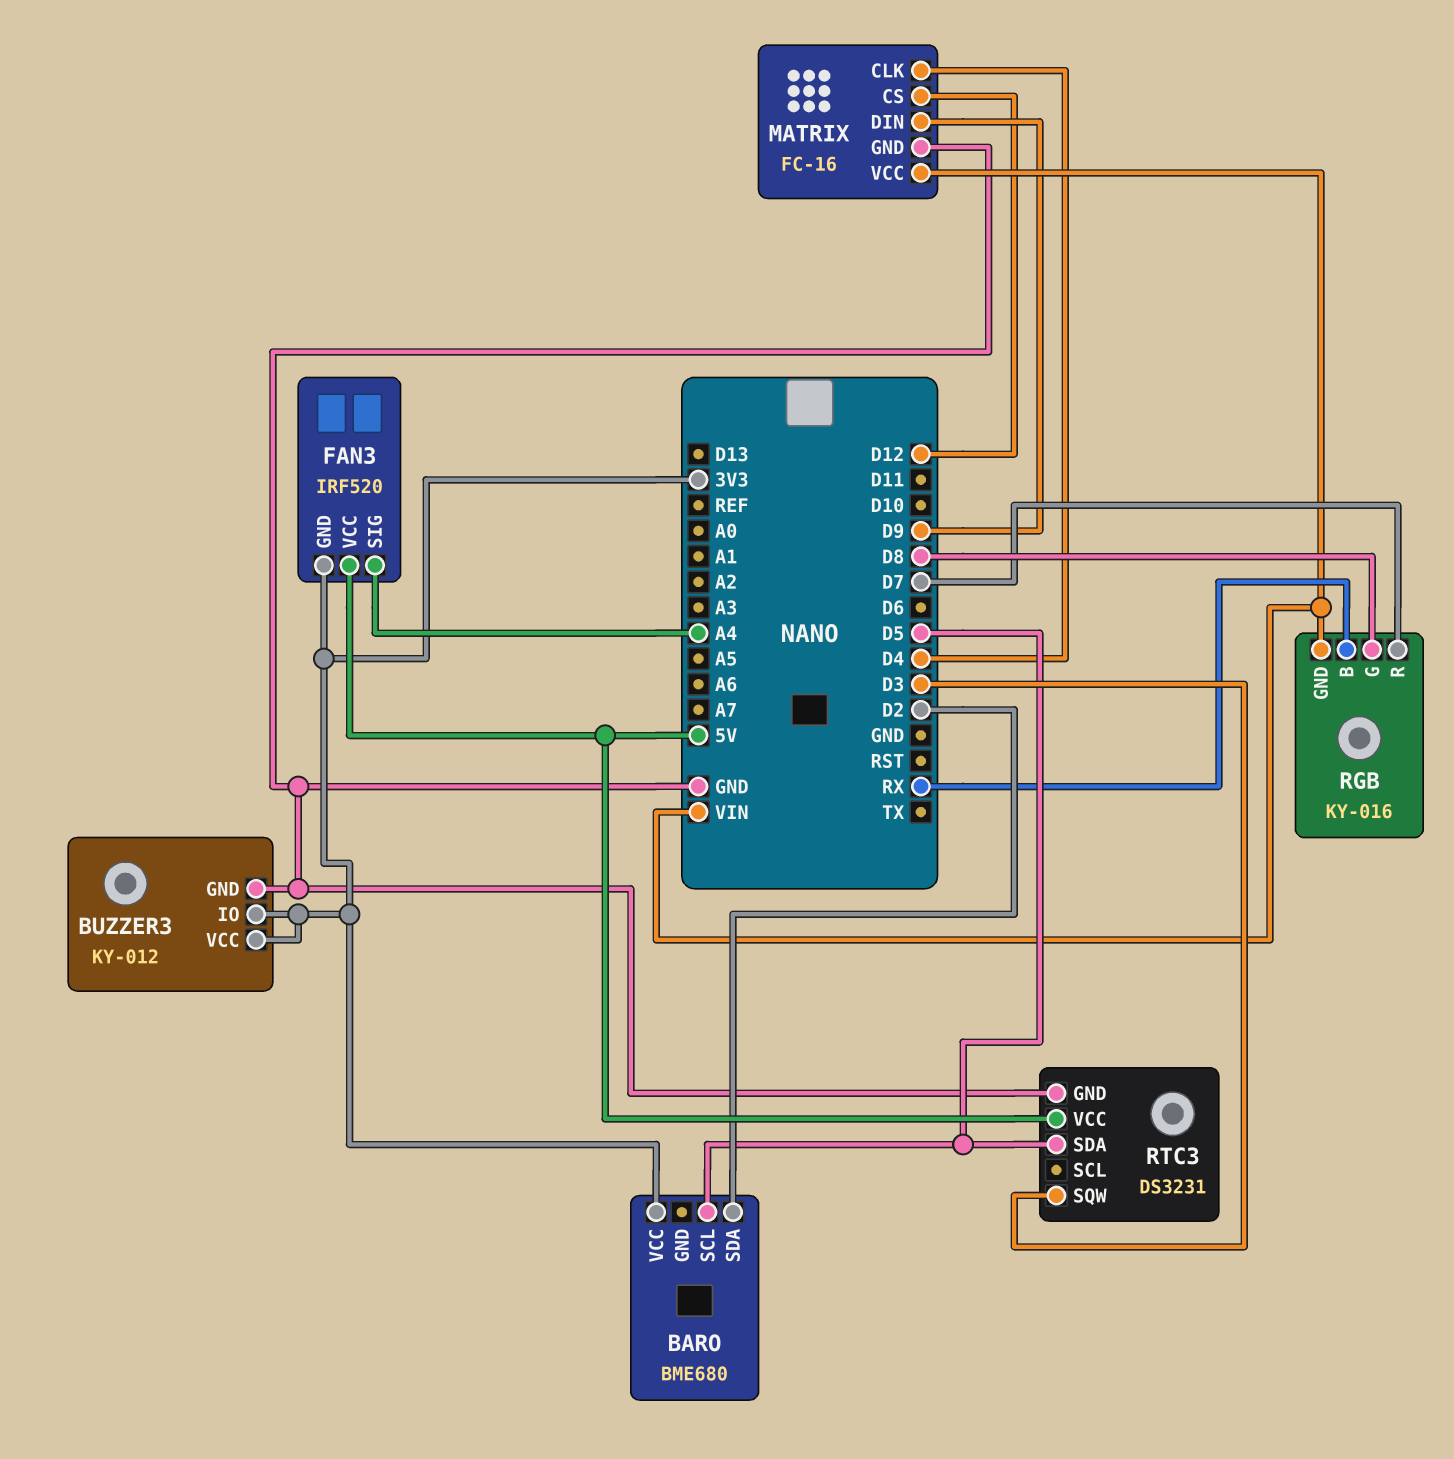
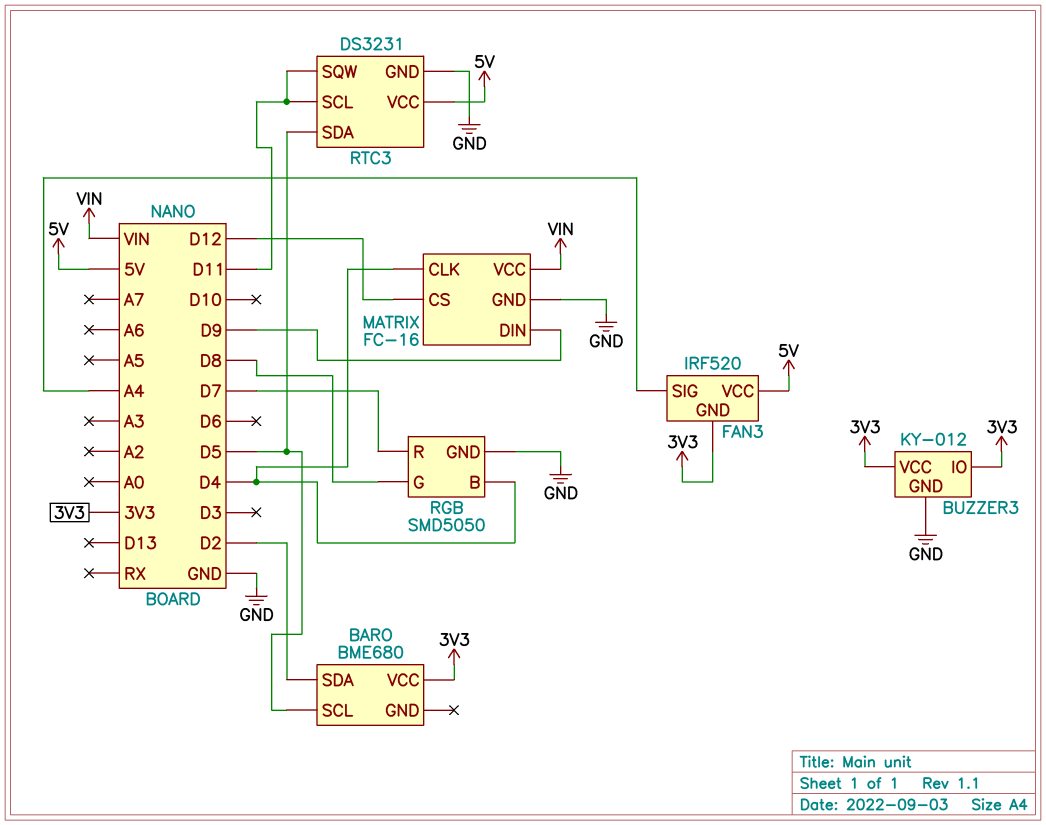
RGB: KY-016 -> SMD5050
RGB pin B: RX -> D4
RGB pin GND: VIN -> GND
RTC3 pin SCL: none -> D11
RTC3 pin SQW: D3 -> D11

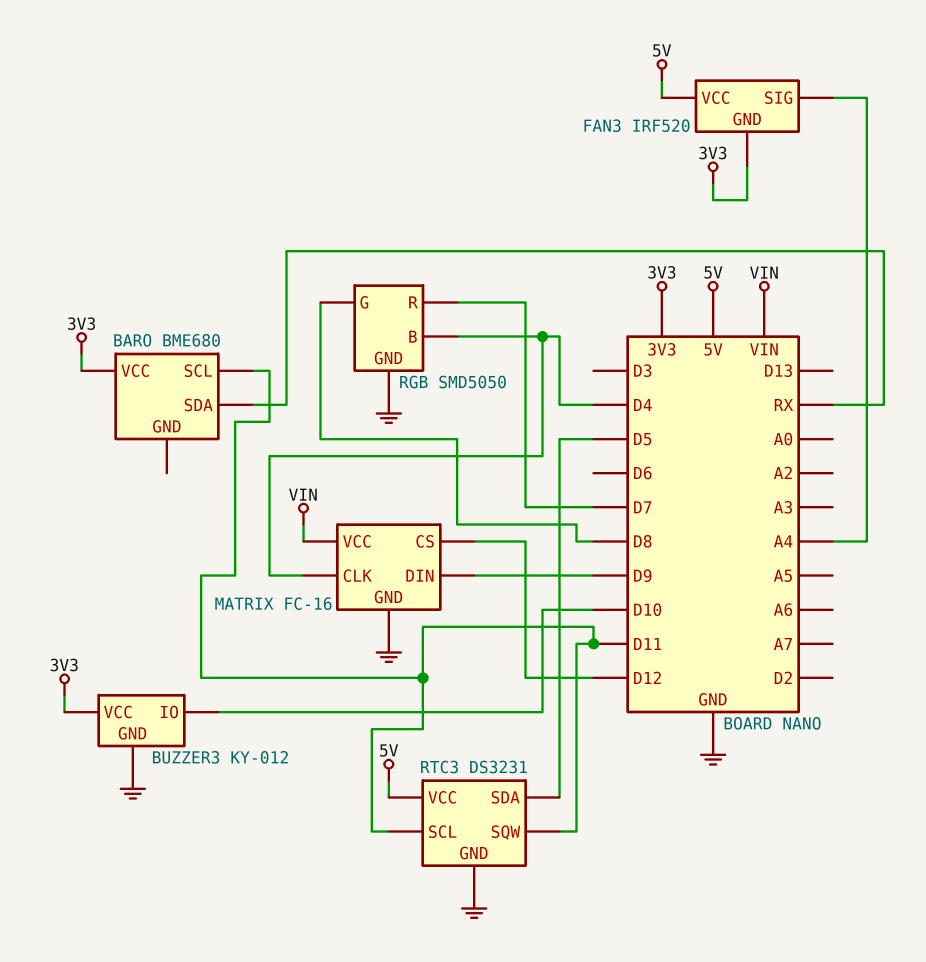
BARO pin SCL: D5 -> D11
BARO pin SDA: D2 -> RX
BUZZER3 pin IO: 3V3 -> D10

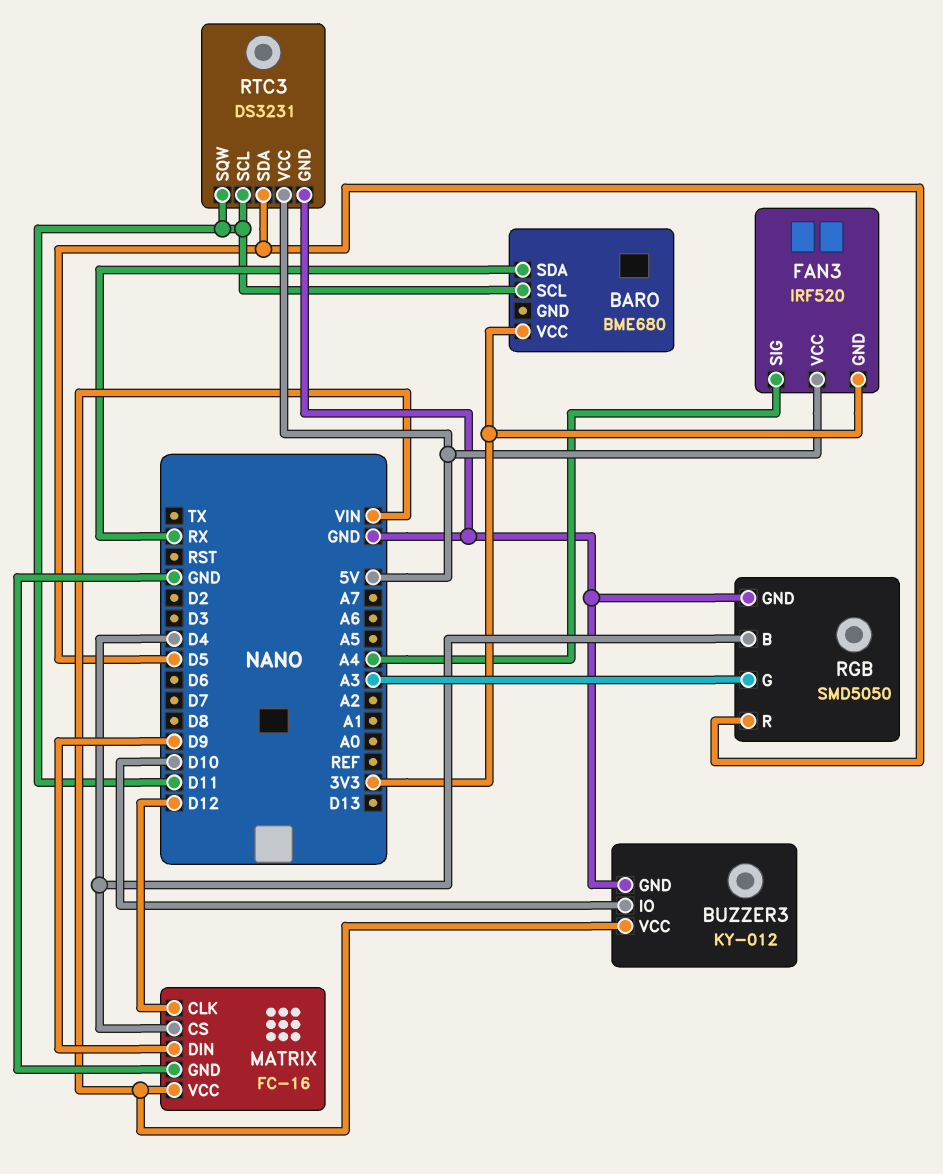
BUZZER3 pin VCC: 3V3 -> VIN
MATRIX pin CLK: D4 -> D12
MATRIX pin CS: D12 -> D4
RGB pin G: D8 -> A3
RGB pin R: D7 -> D5

